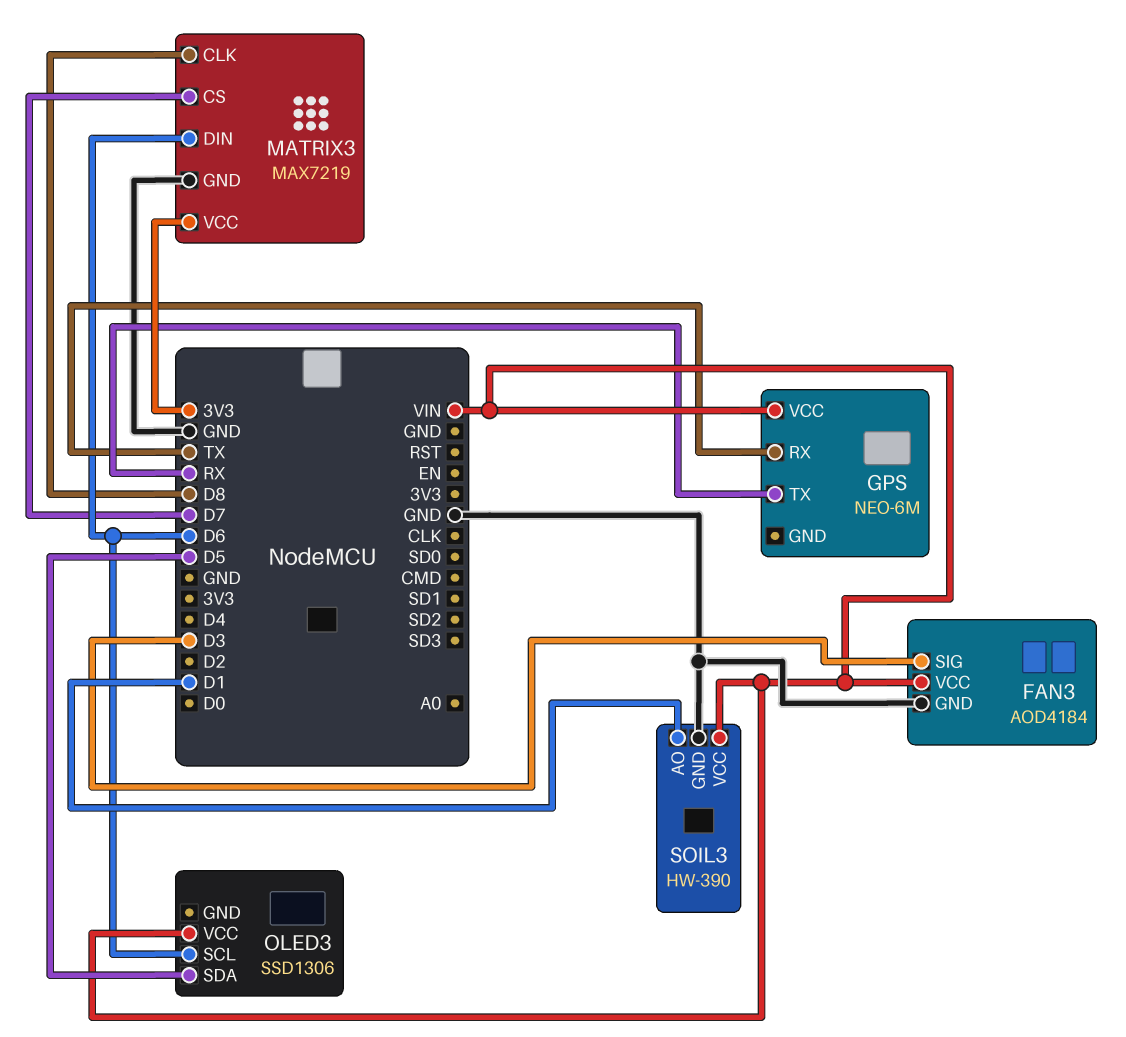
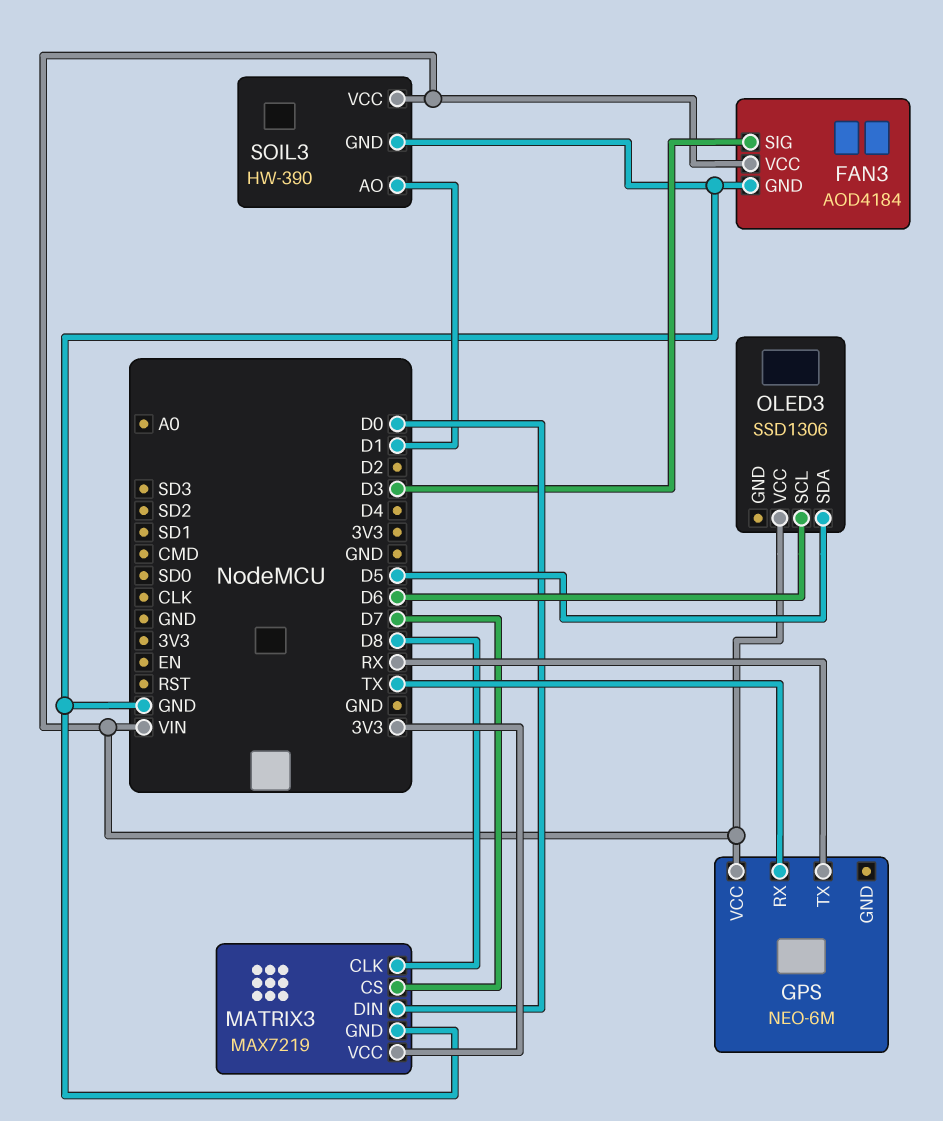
MATRIX3 pin DIN: D6 -> D0

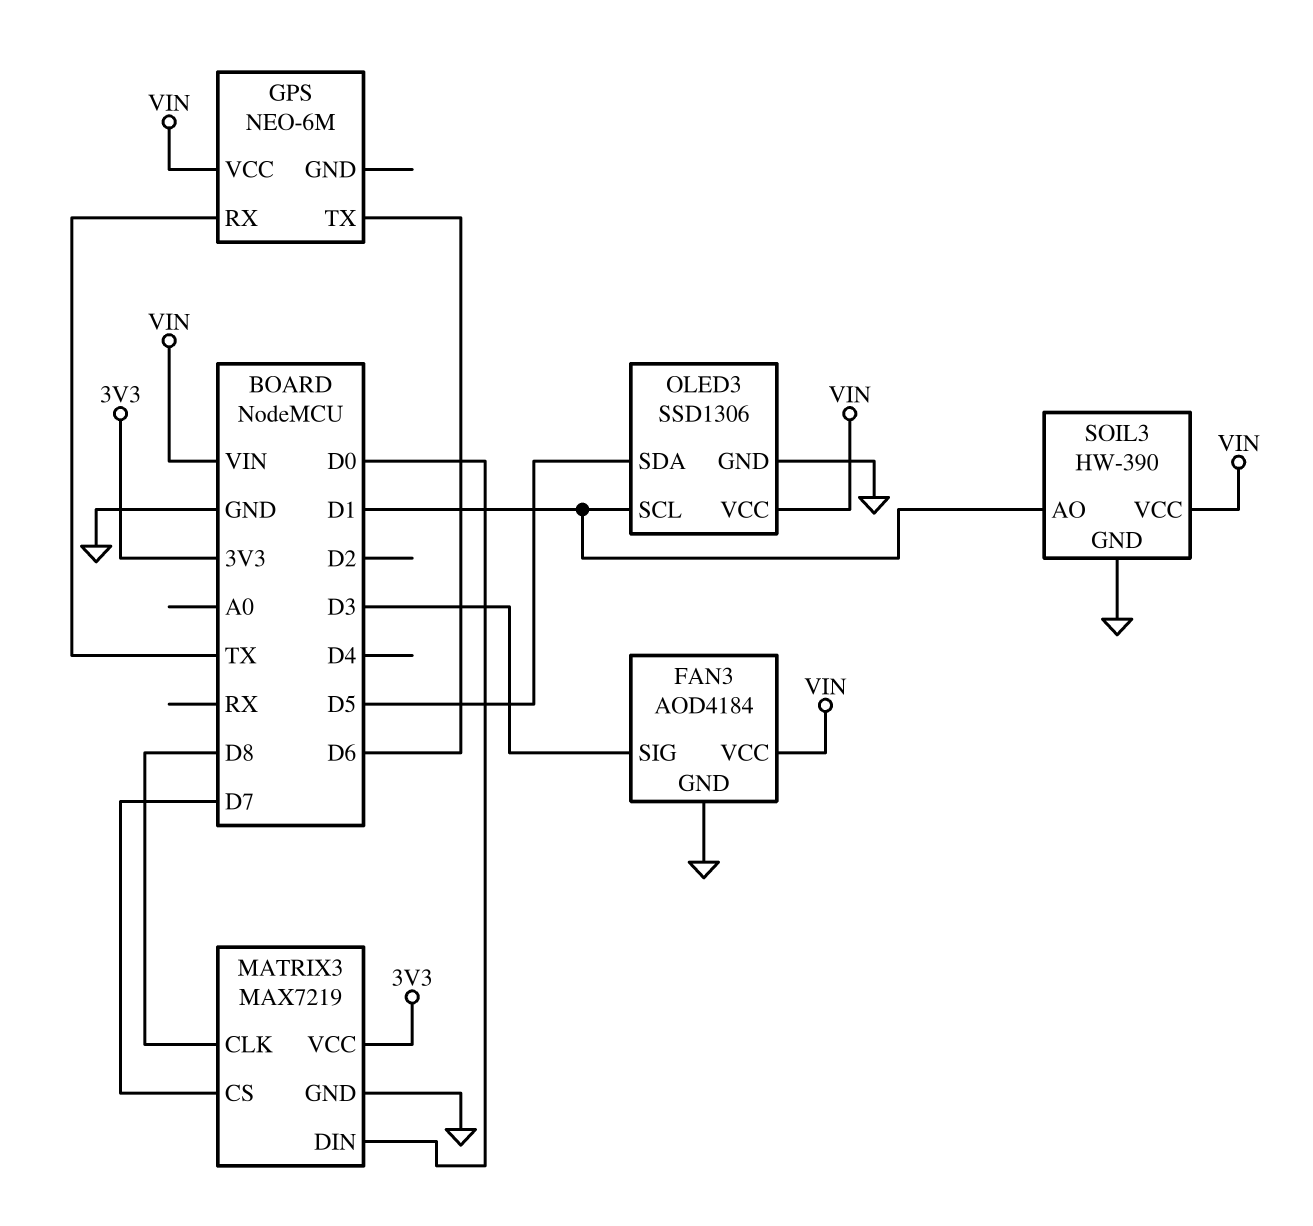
GPS pin TX: RX -> D6
OLED3 pin GND: none -> GND
OLED3 pin SCL: D6 -> D1

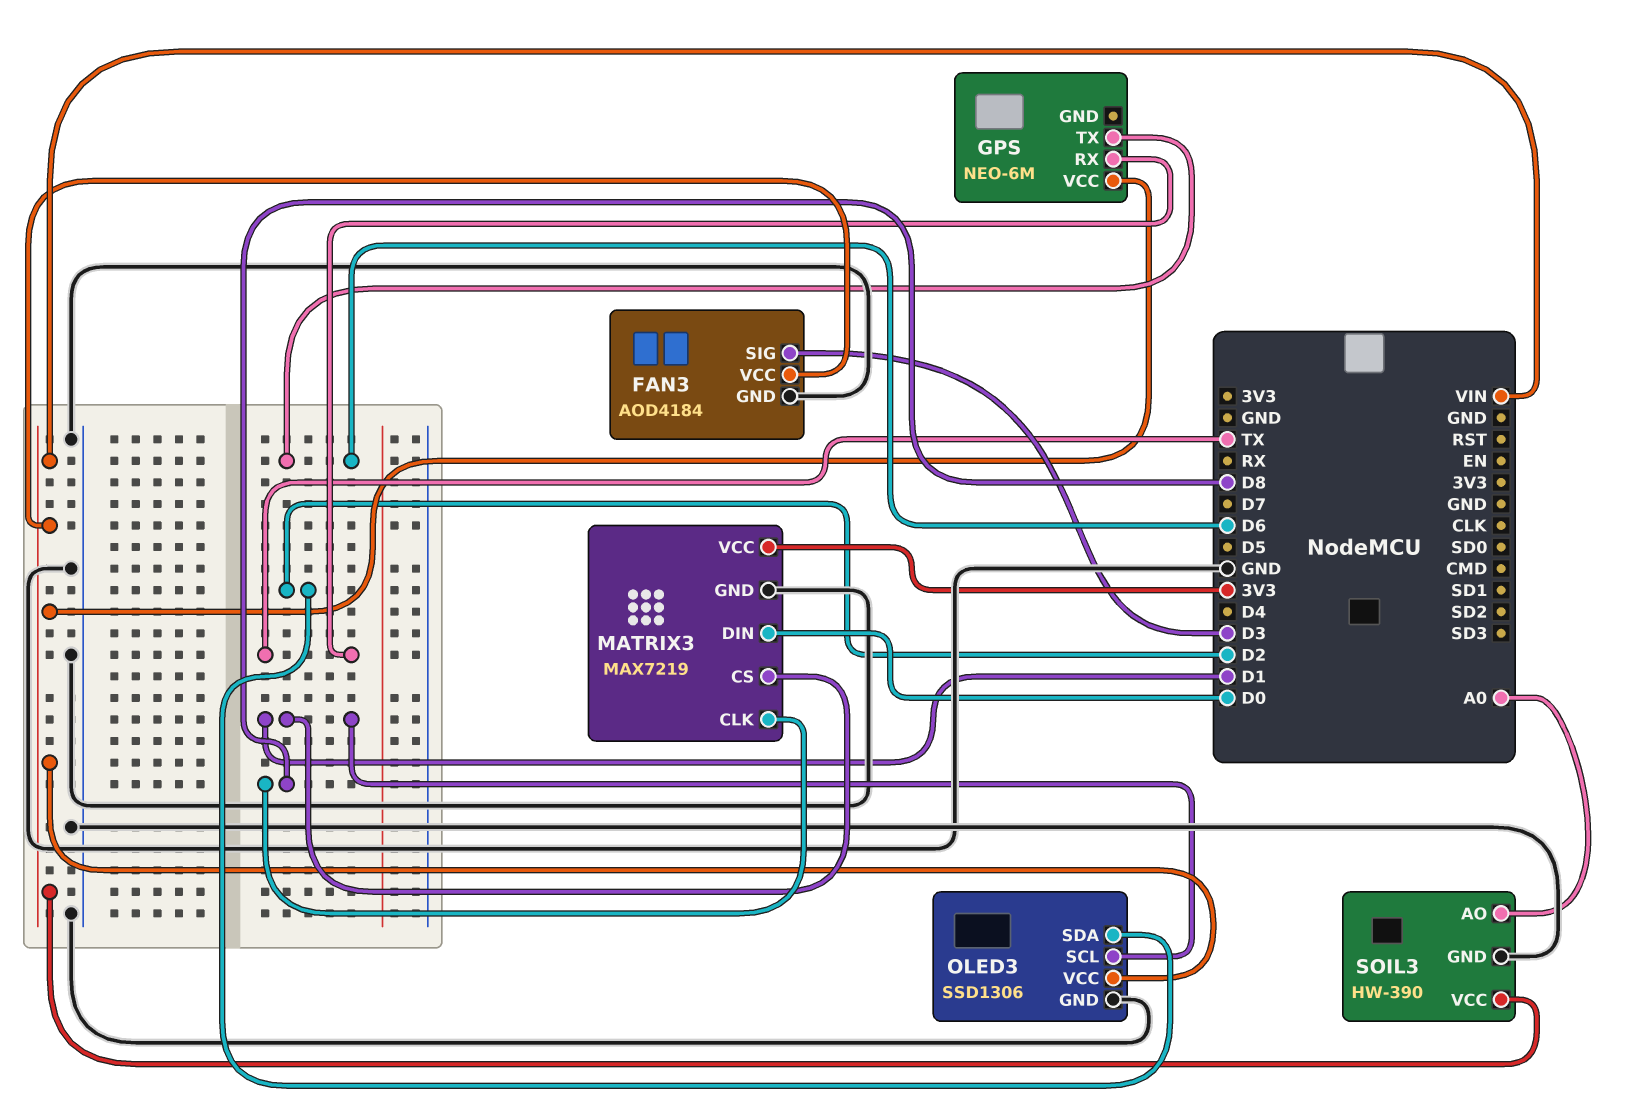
MATRIX3 pin CS: D7 -> D1
OLED3 pin SDA: D5 -> D2
SOIL3 pin AO: D1 -> A0

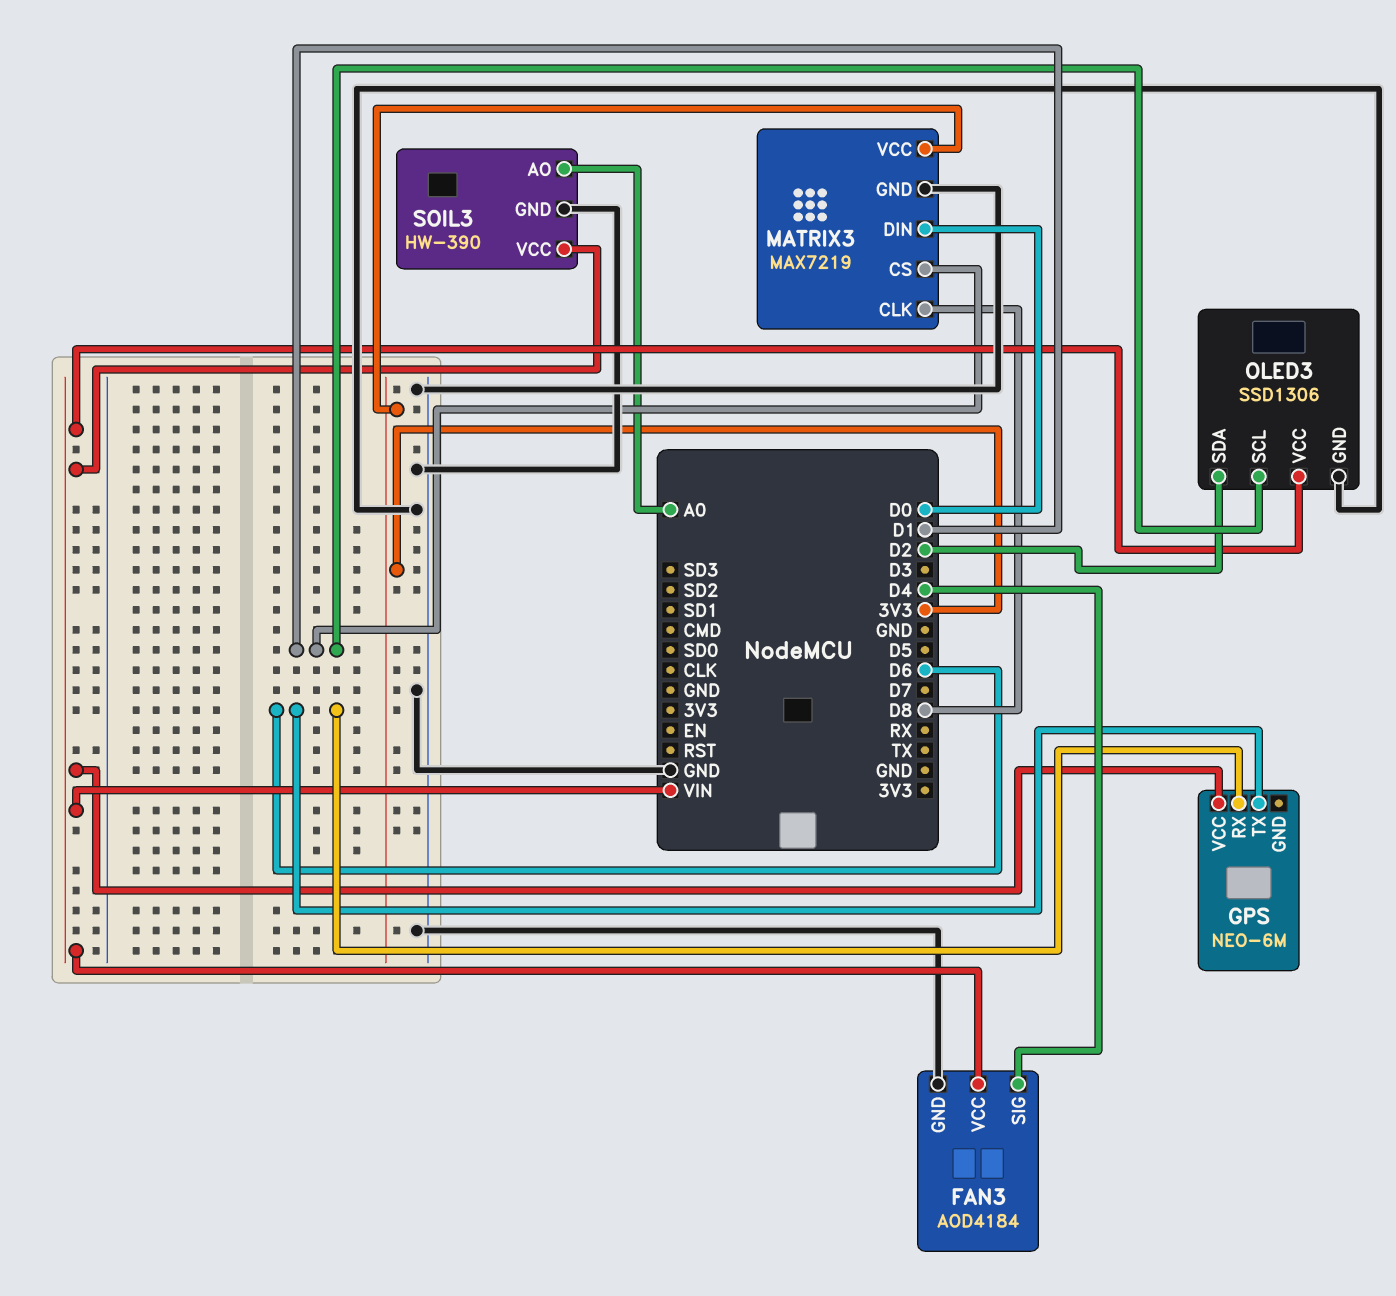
FAN3 pin SIG: D3 -> D4
GPS pin RX: TX -> D6

